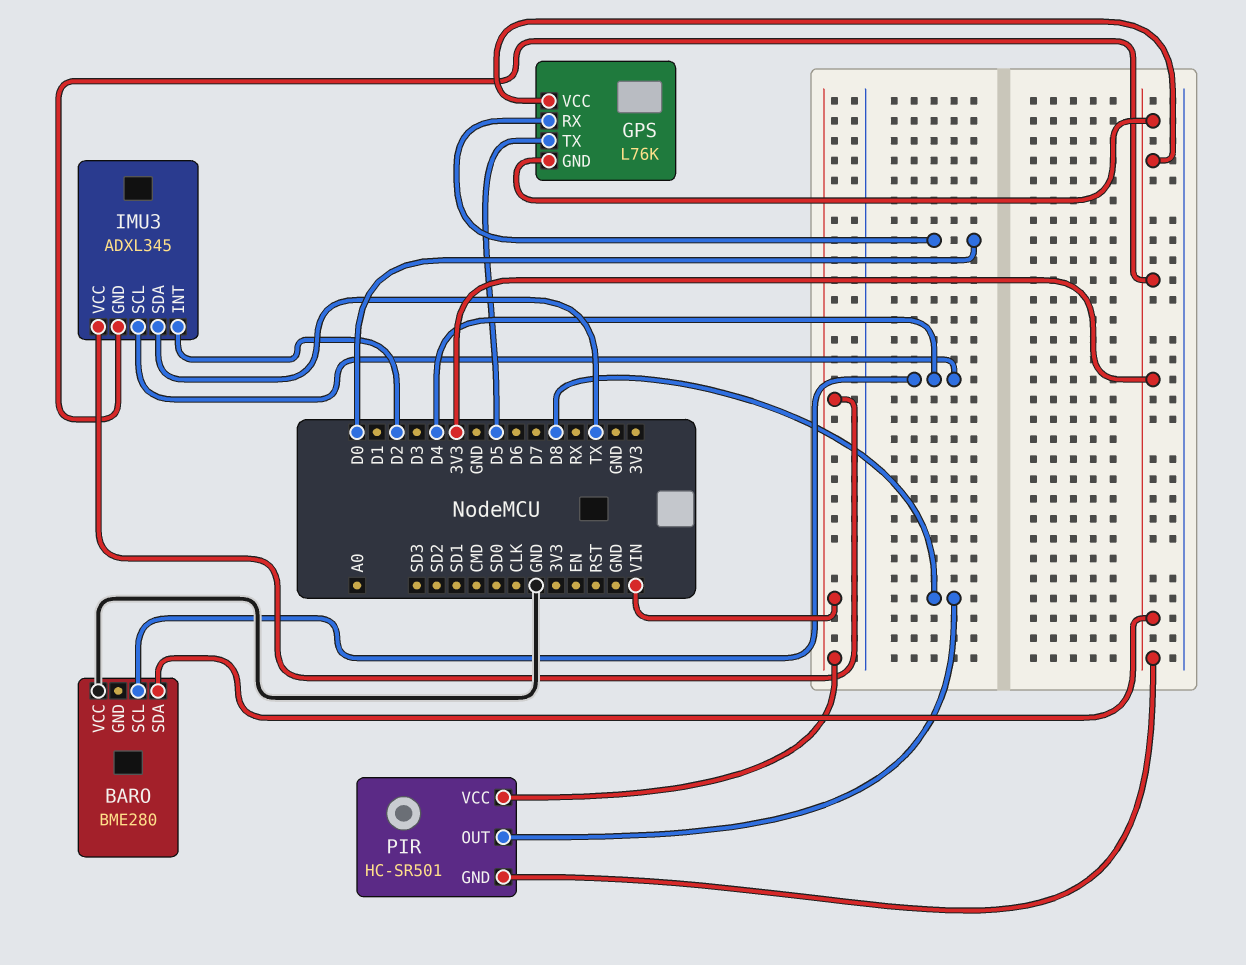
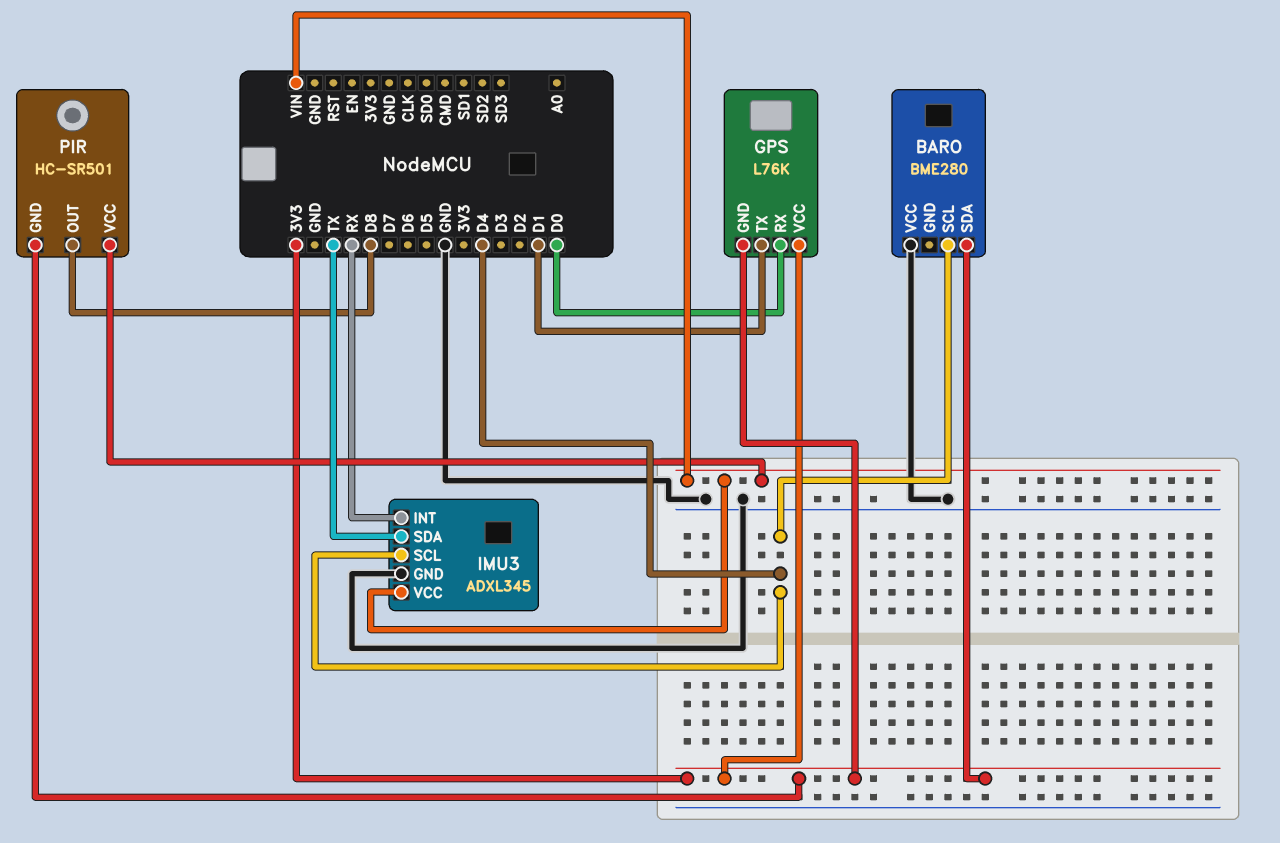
GPS pin TX: D5 -> D1
IMU3 pin GND: 3V3 -> GND
IMU3 pin INT: D2 -> RX

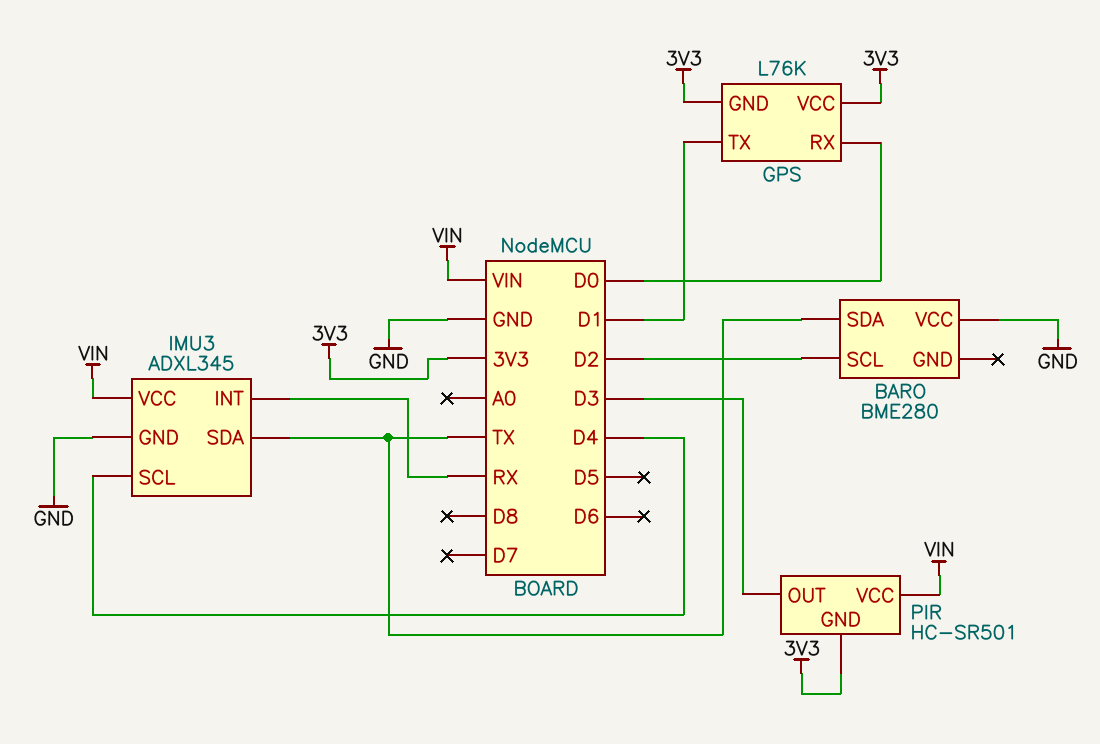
BARO pin SCL: D4 -> D2
BARO pin SDA: 3V3 -> TX
PIR pin OUT: D8 -> D3

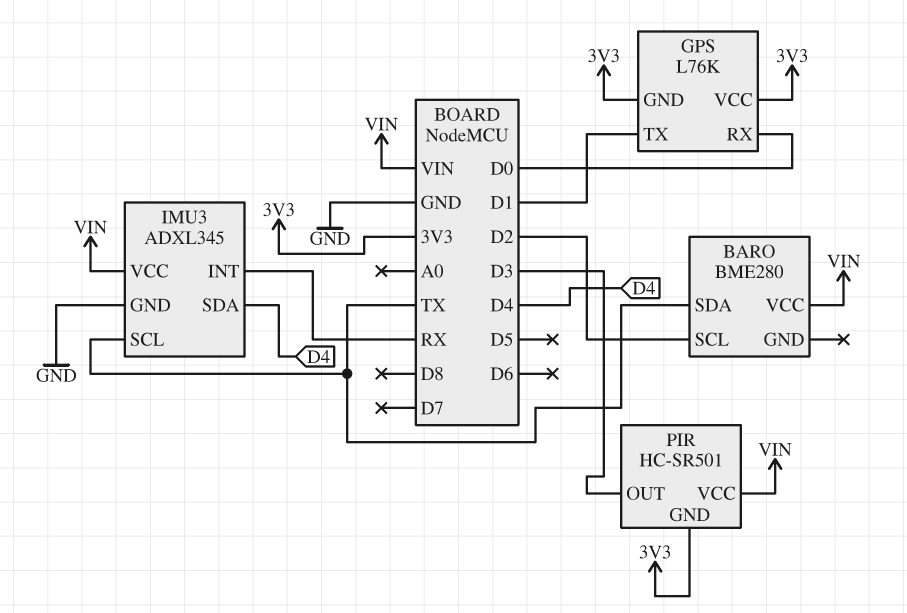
BARO pin VCC: GND -> VIN
IMU3 pin SCL: D4 -> TX
IMU3 pin SDA: TX -> D4

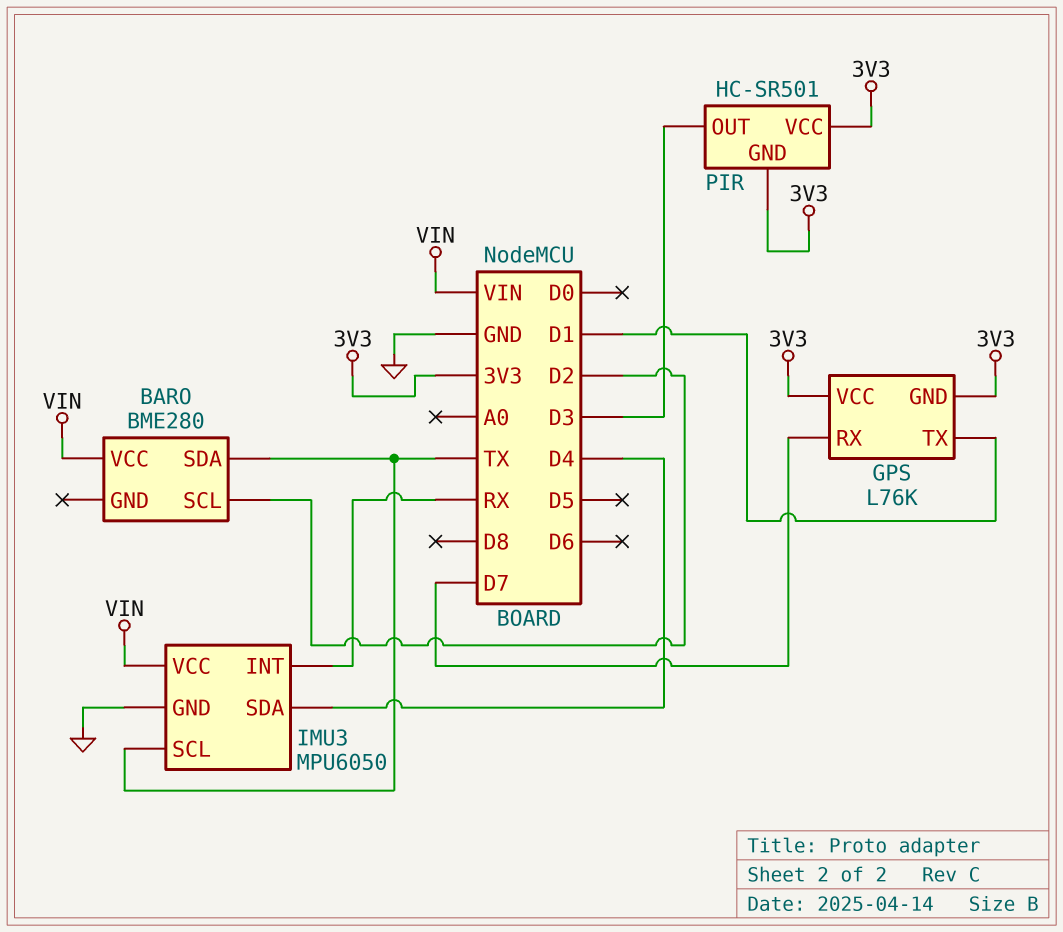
GPS pin RX: D0 -> D7
IMU3: ADXL345 -> MPU6050
PIR pin VCC: VIN -> 3V3

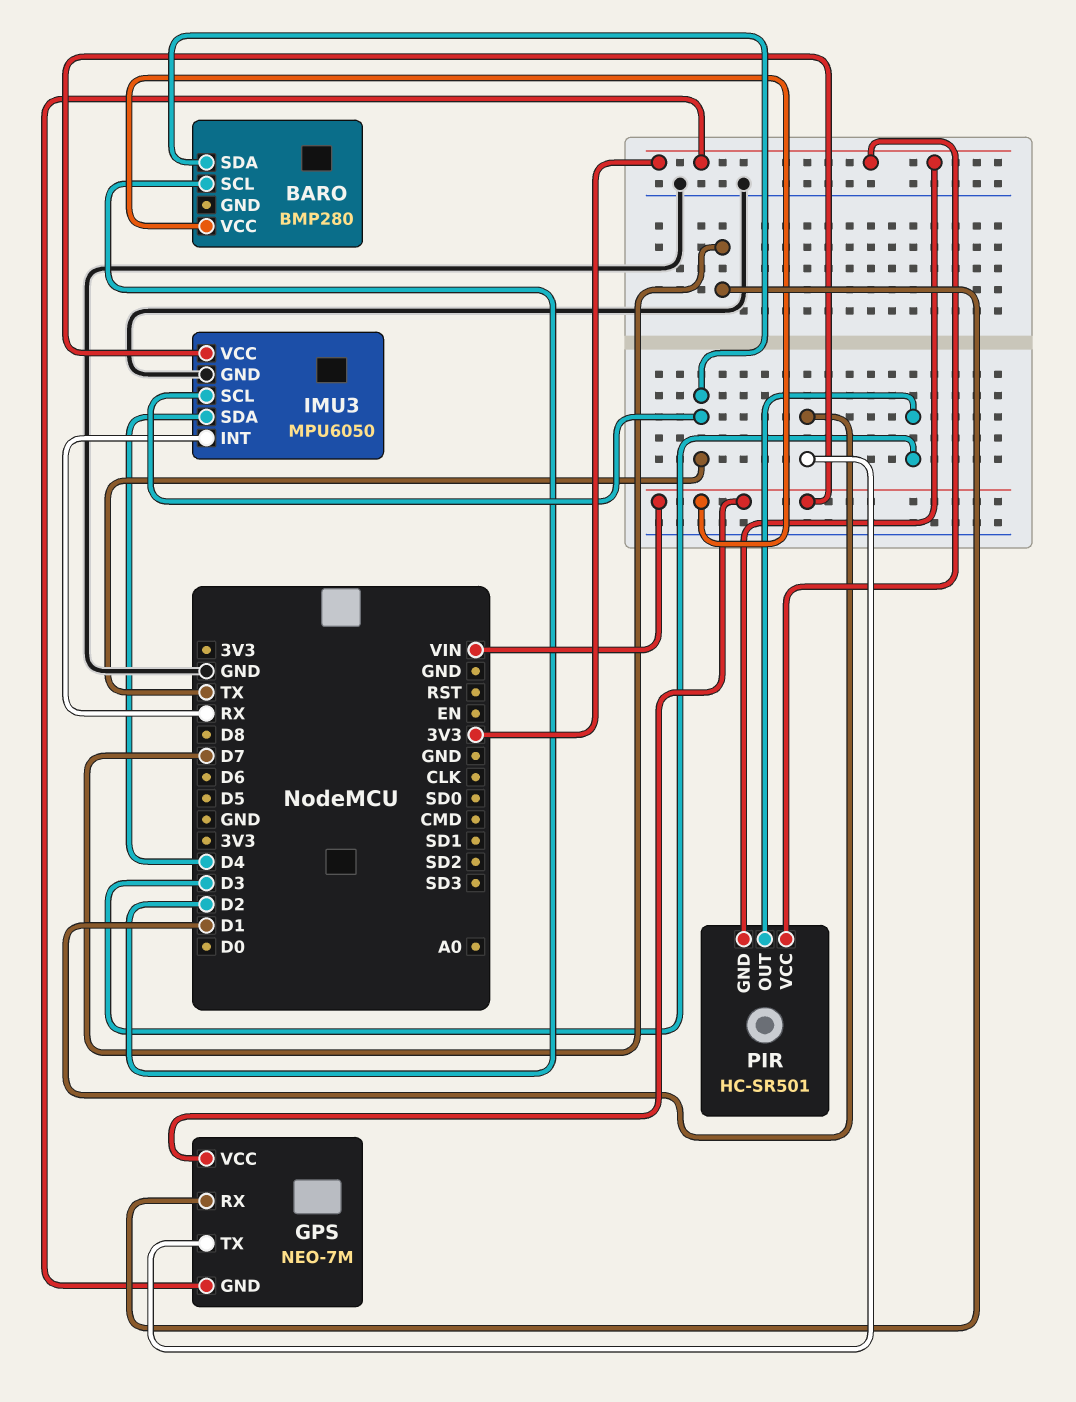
BARO: BME280 -> BMP280
GPS: L76K -> NEO-7M
GPS pin VCC: 3V3 -> VIN

